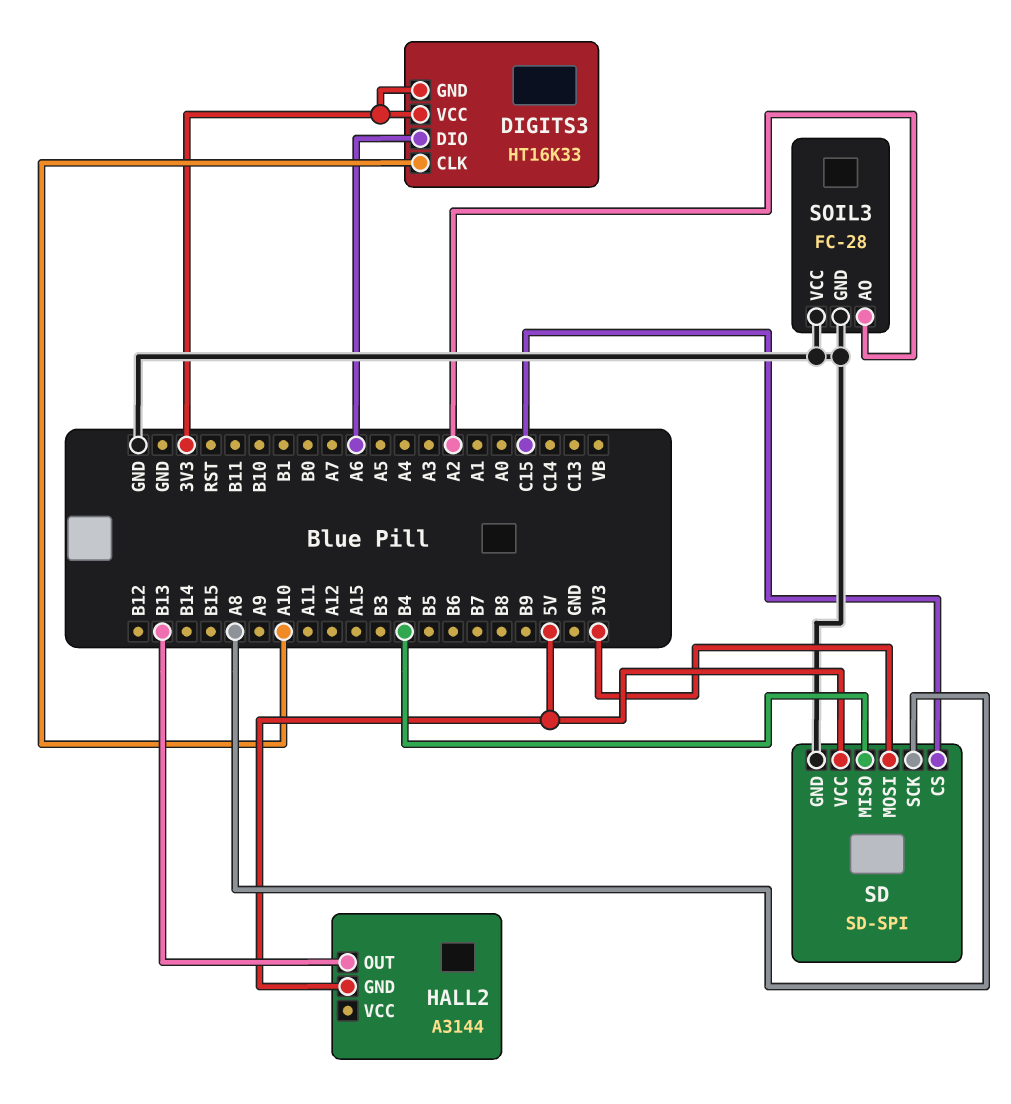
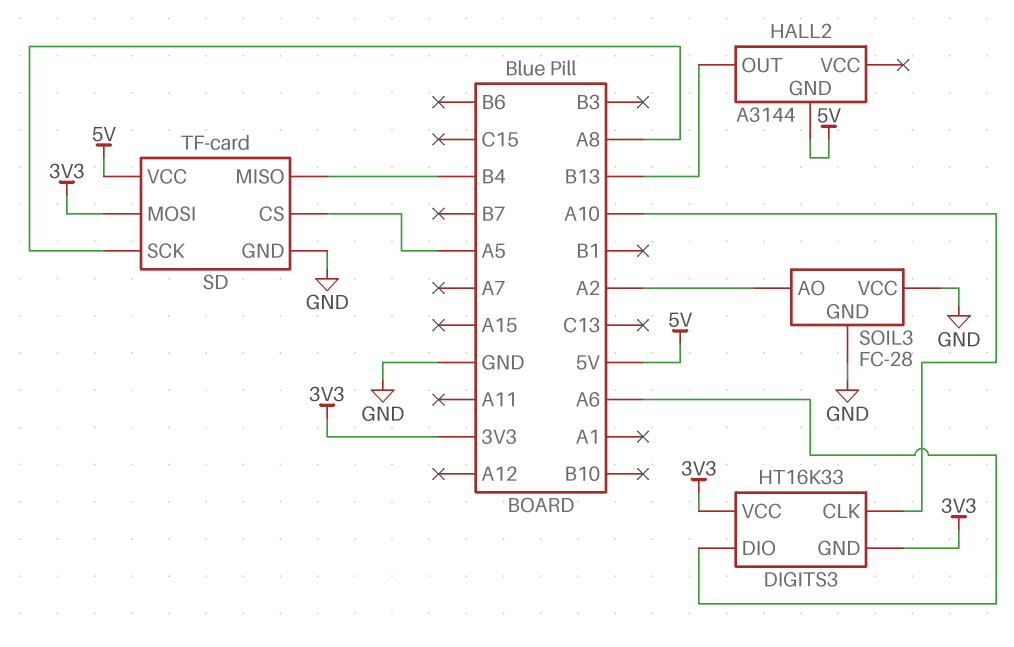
SD: SD-SPI -> TF-card
SD pin CS: C15 -> A5

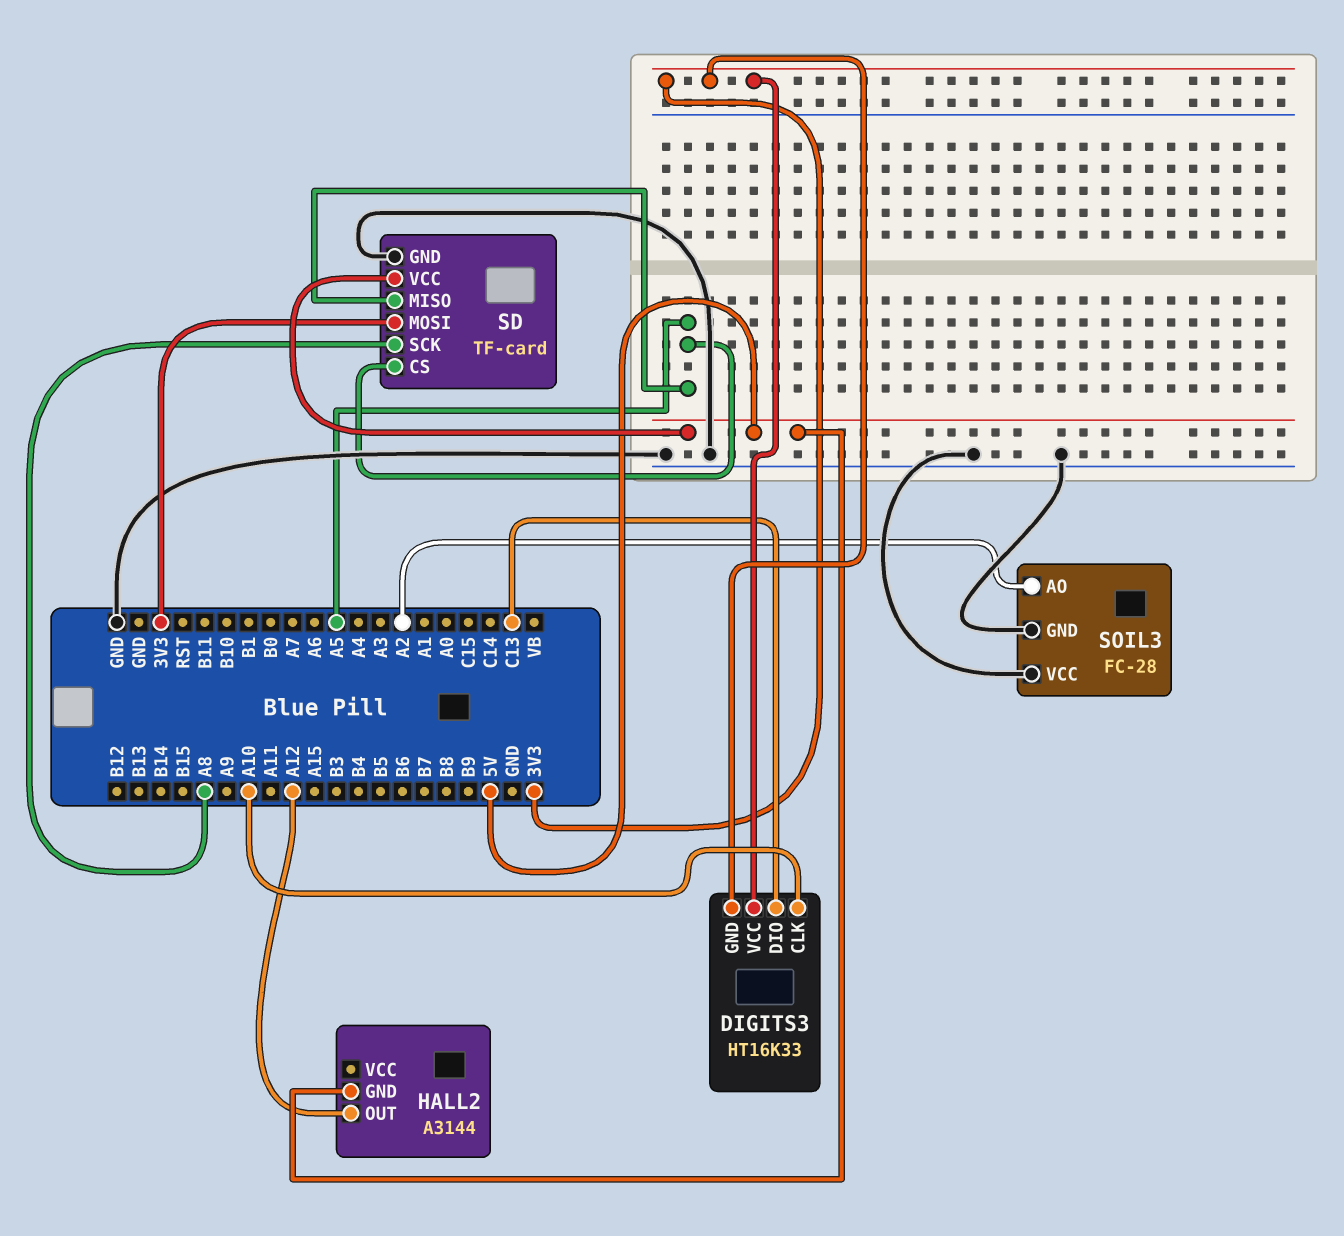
DIGITS3 pin DIO: A6 -> C13
HALL2 pin OUT: B13 -> A12
SD pin MISO: B4 -> A5

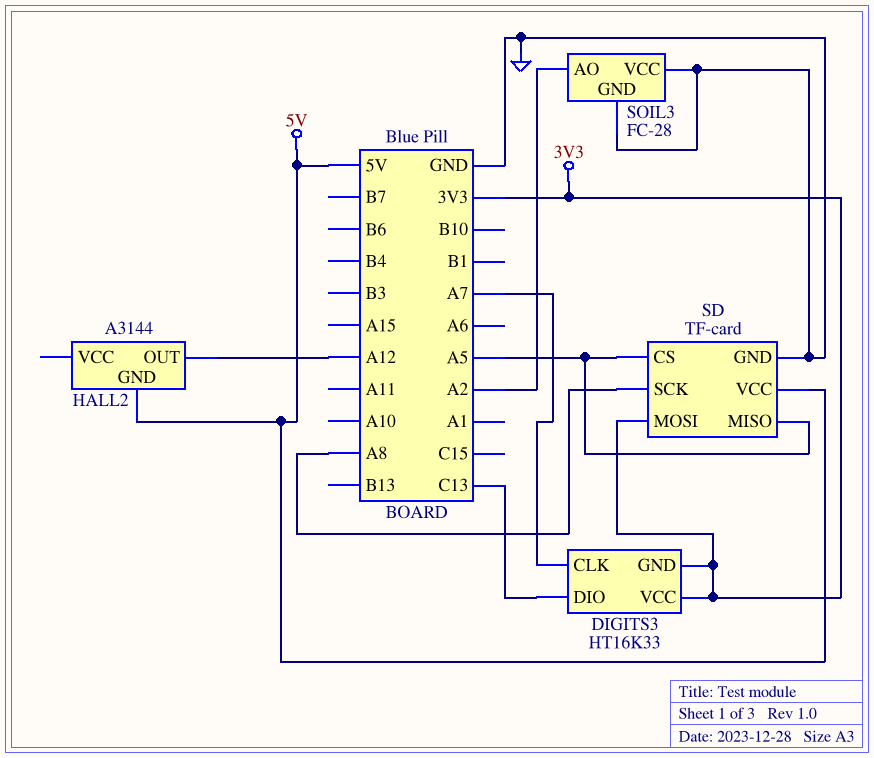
DIGITS3 pin CLK: A10 -> A7

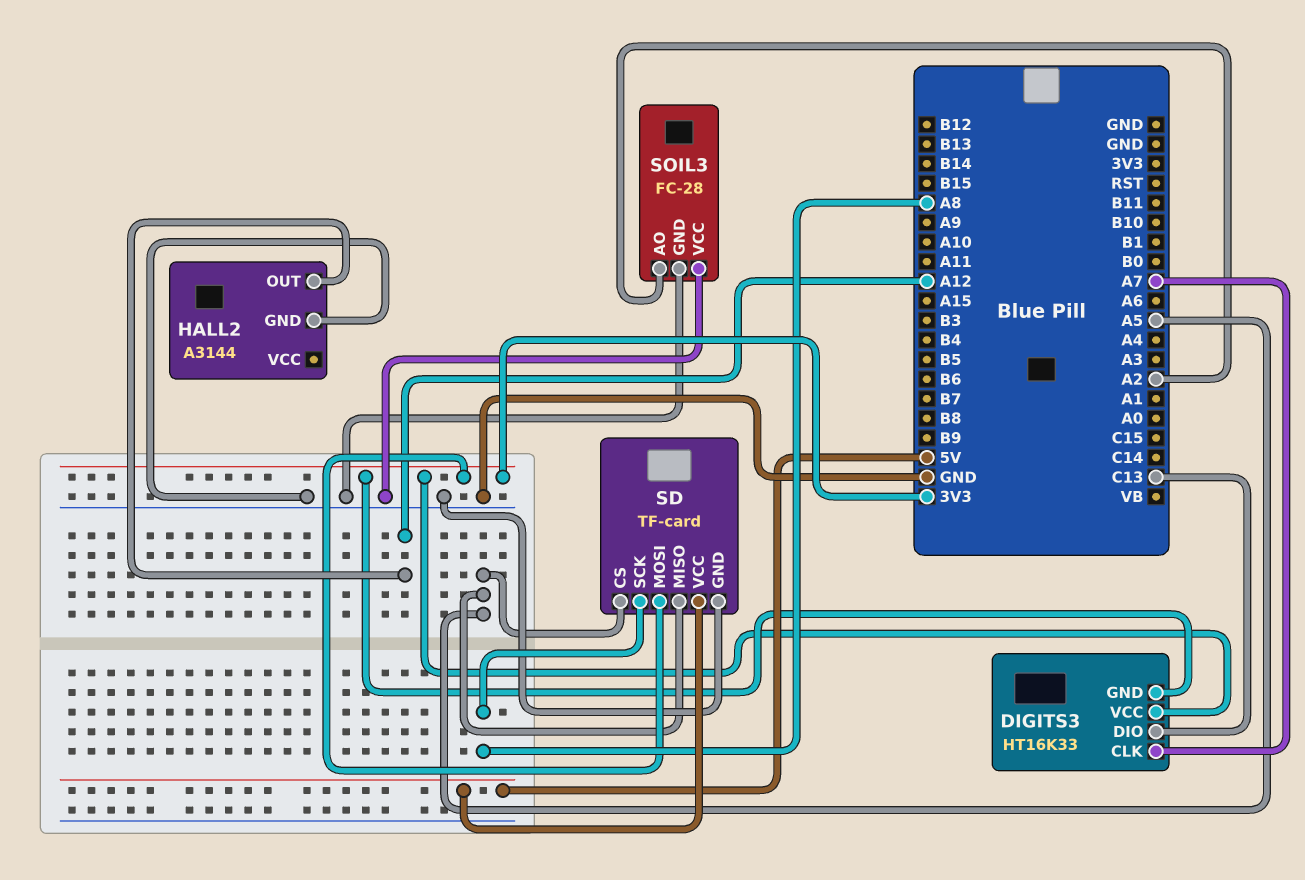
HALL2 pin GND: 5V -> GND

